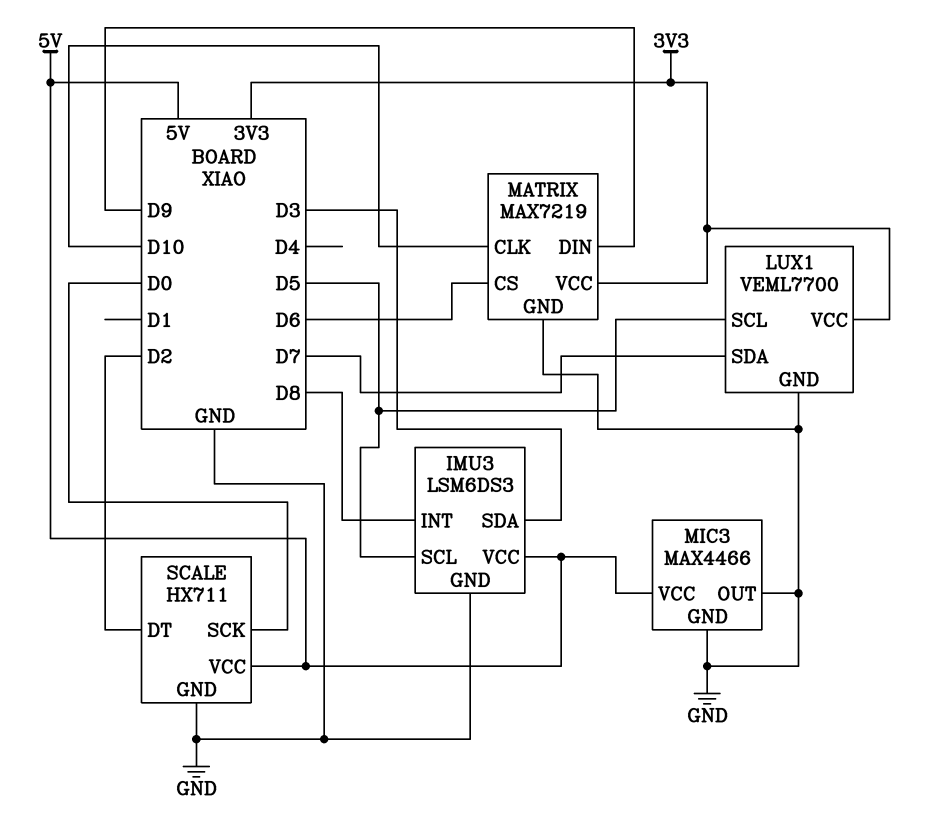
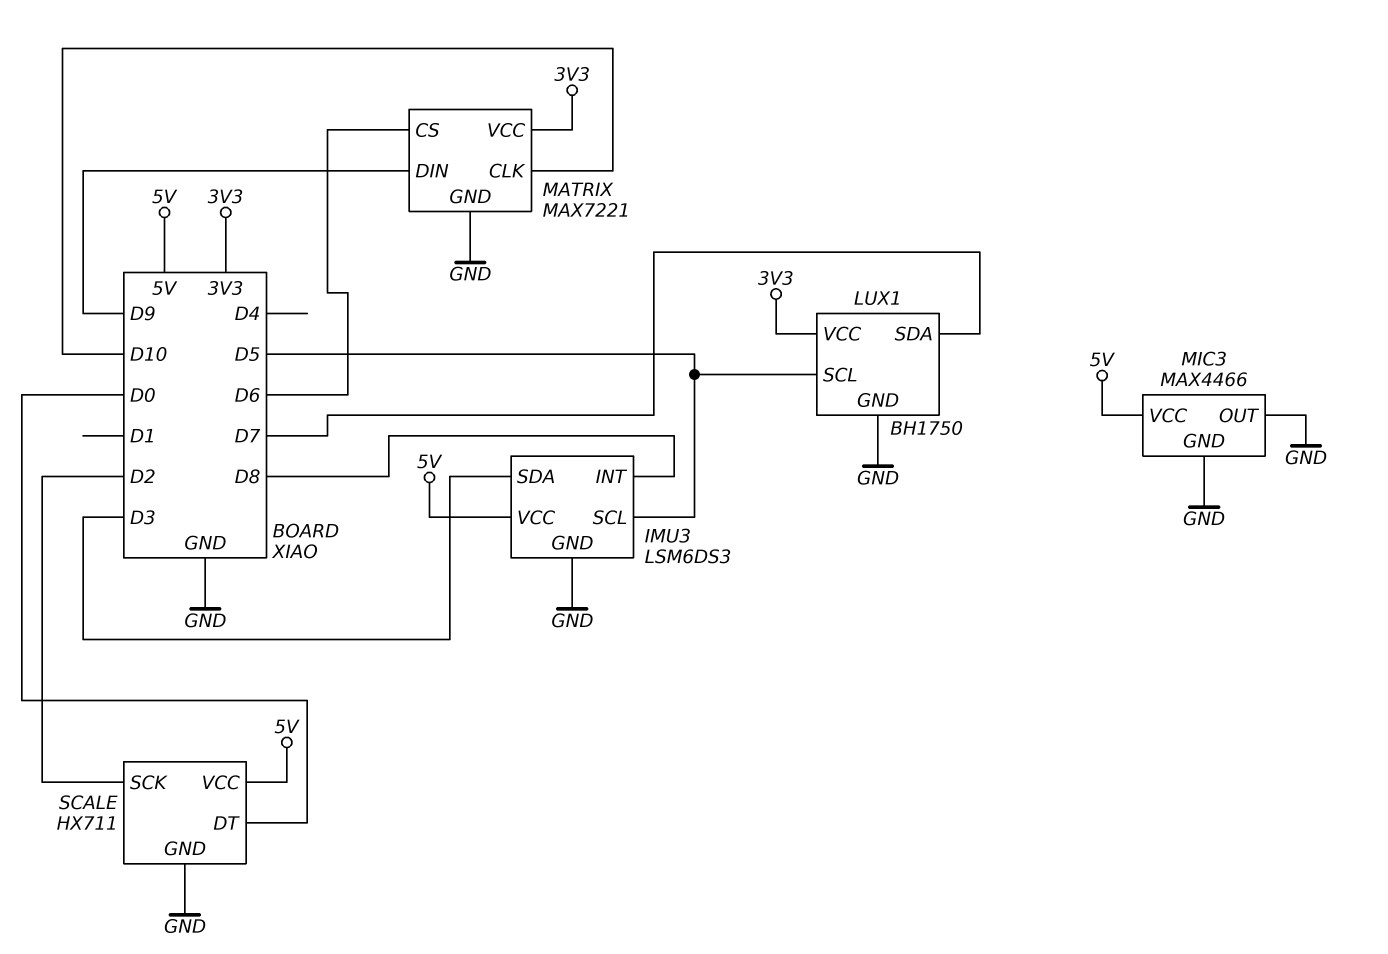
LUX1: VEML7700 -> BH1750
MATRIX: MAX7219 -> MAX7221
SCALE pin DT: D2 -> D0
SCALE pin SCK: D0 -> D2

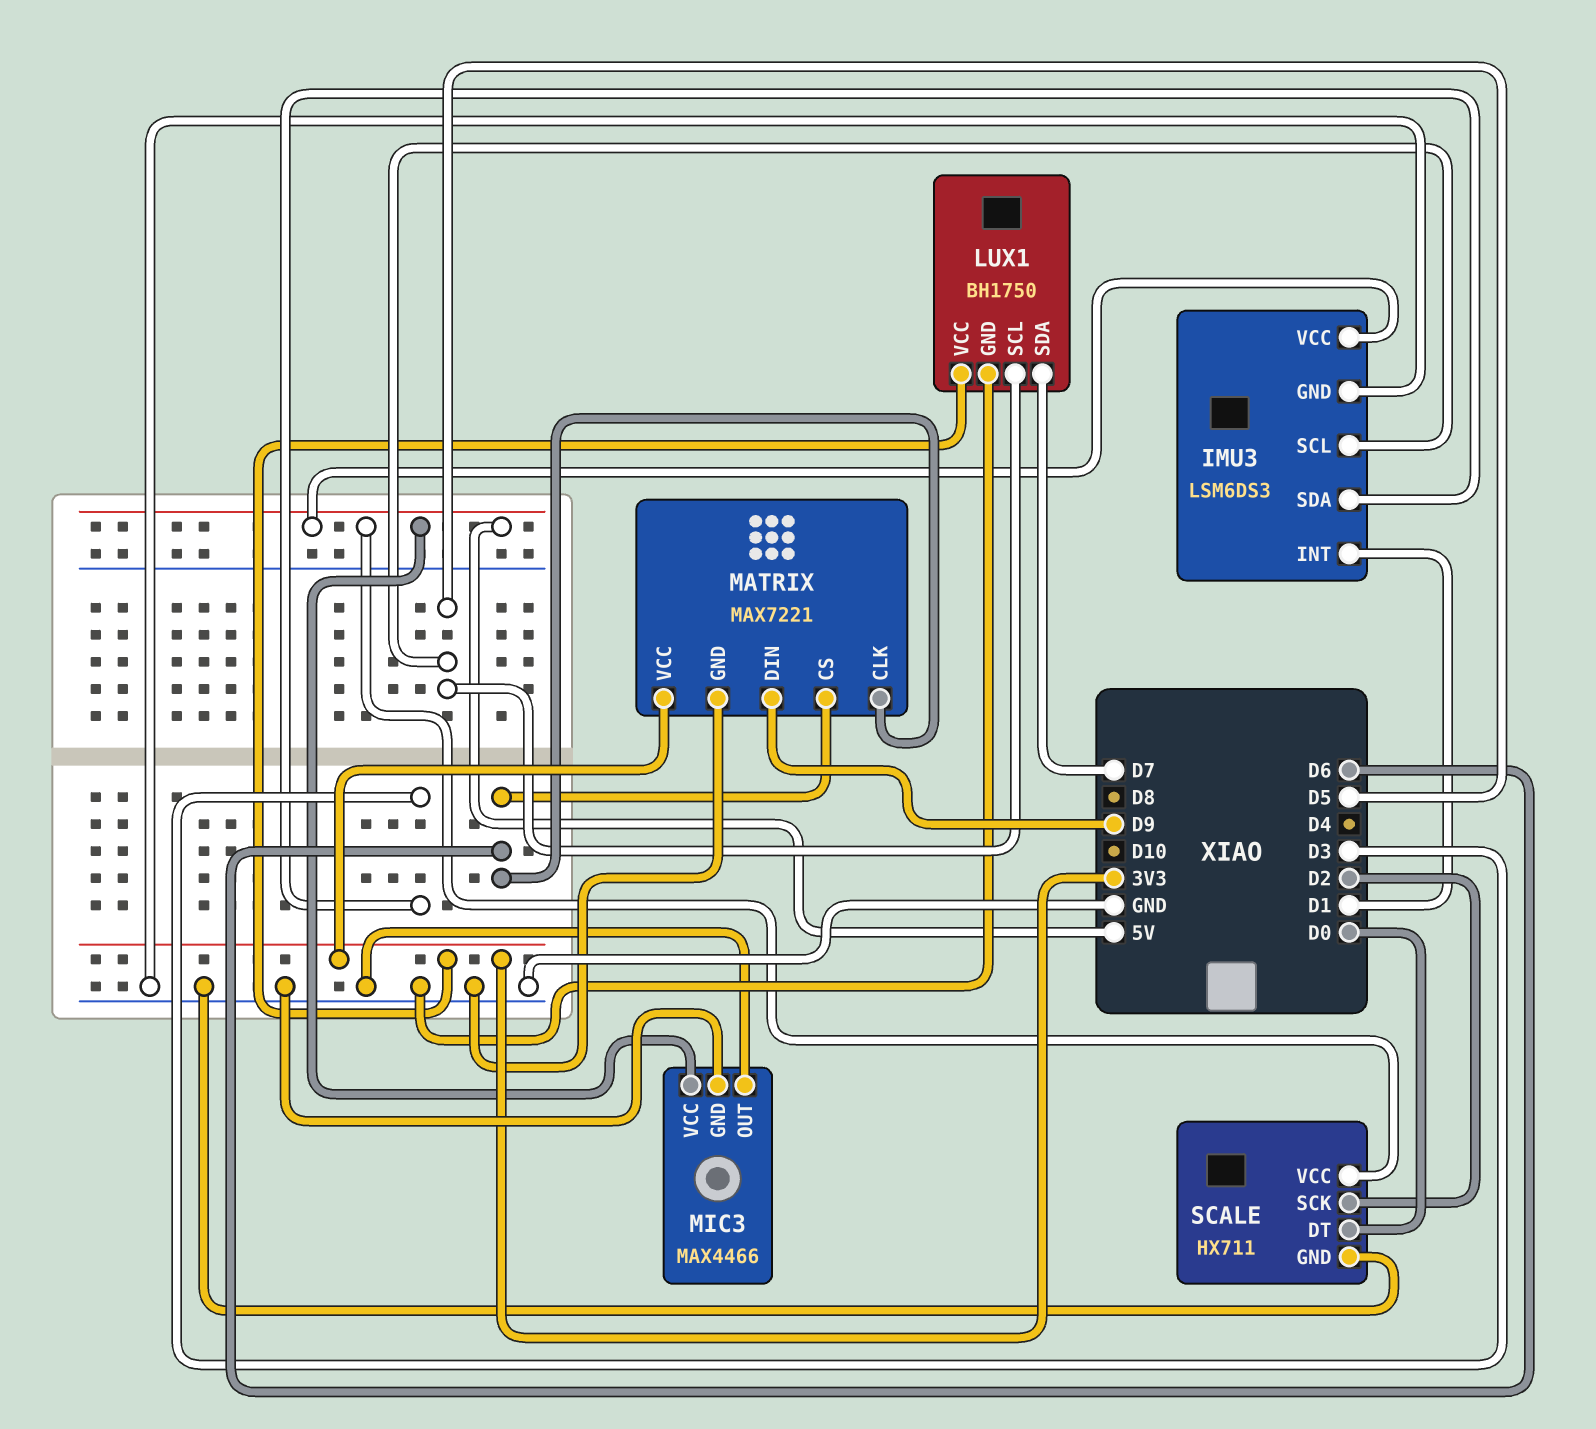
IMU3 pin INT: D8 -> D1
MATRIX pin CLK: D10 -> D6

